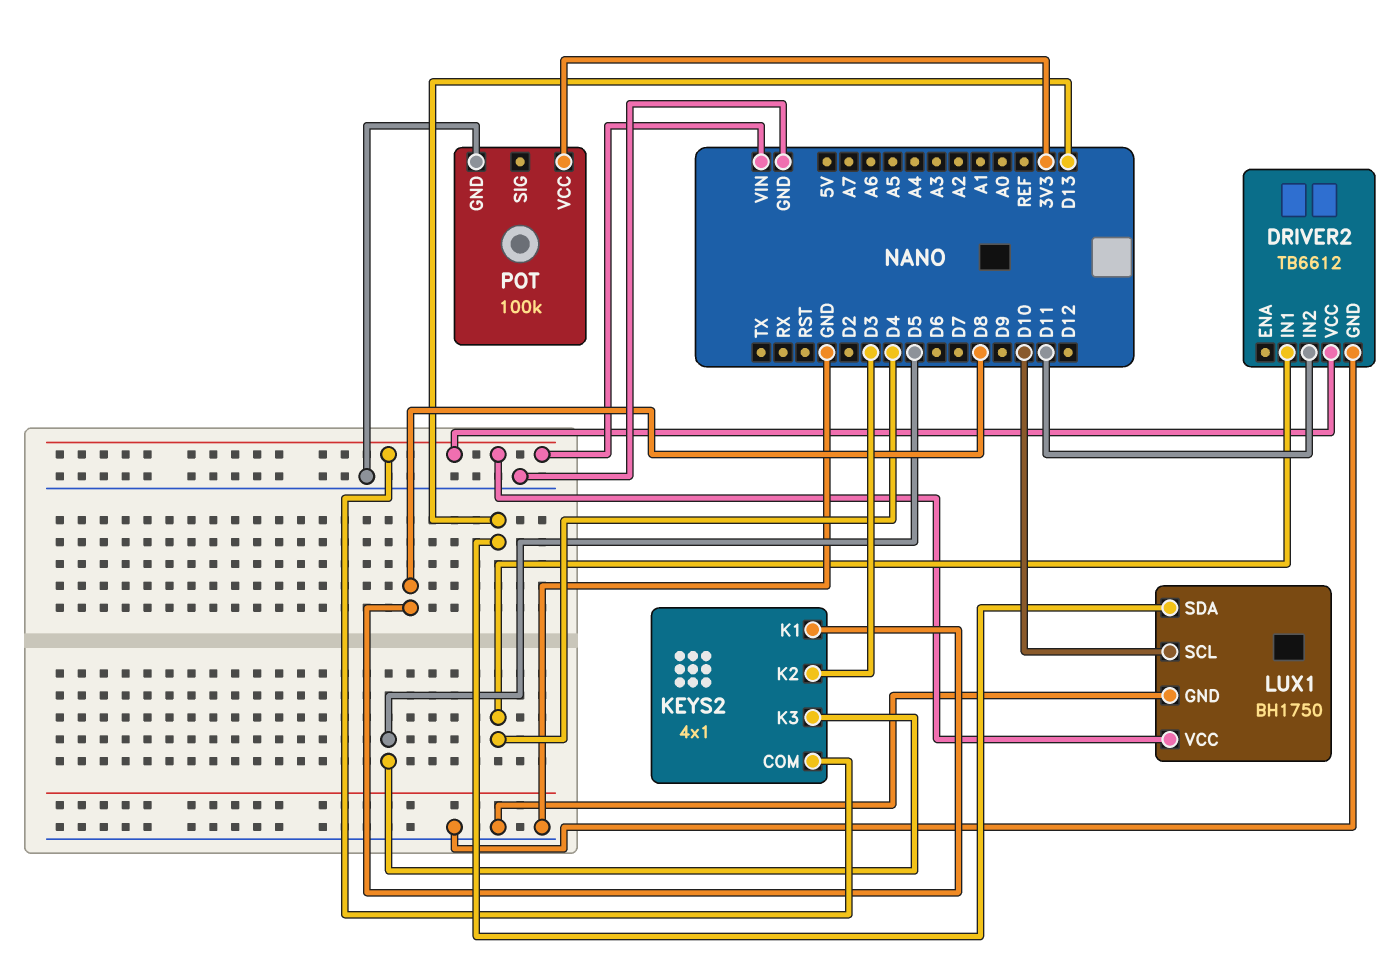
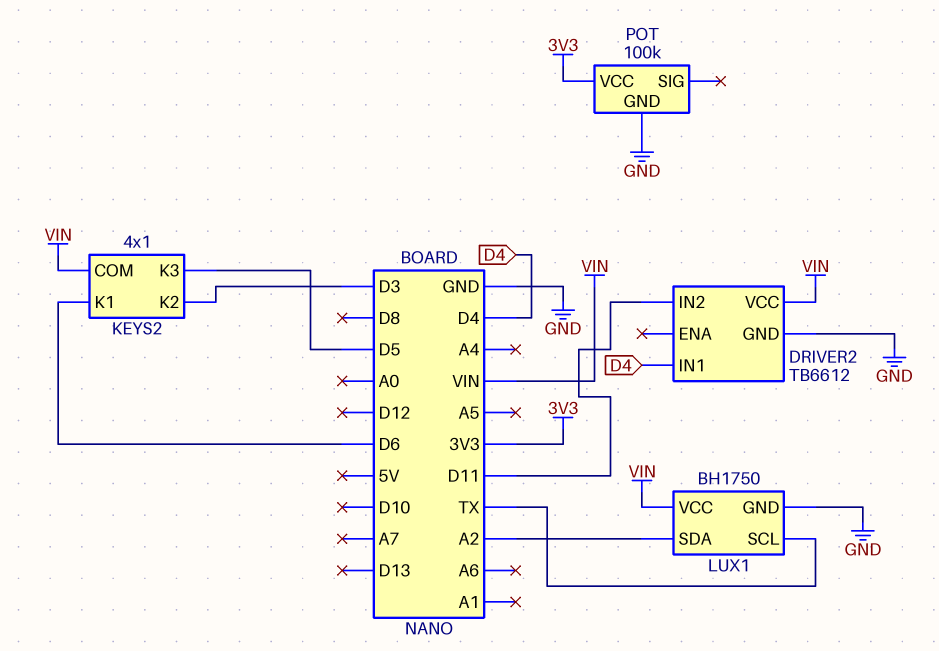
KEYS2 pin K1: D8 -> D6
LUX1 pin SCL: D10 -> TX
LUX1 pin SDA: D13 -> A2

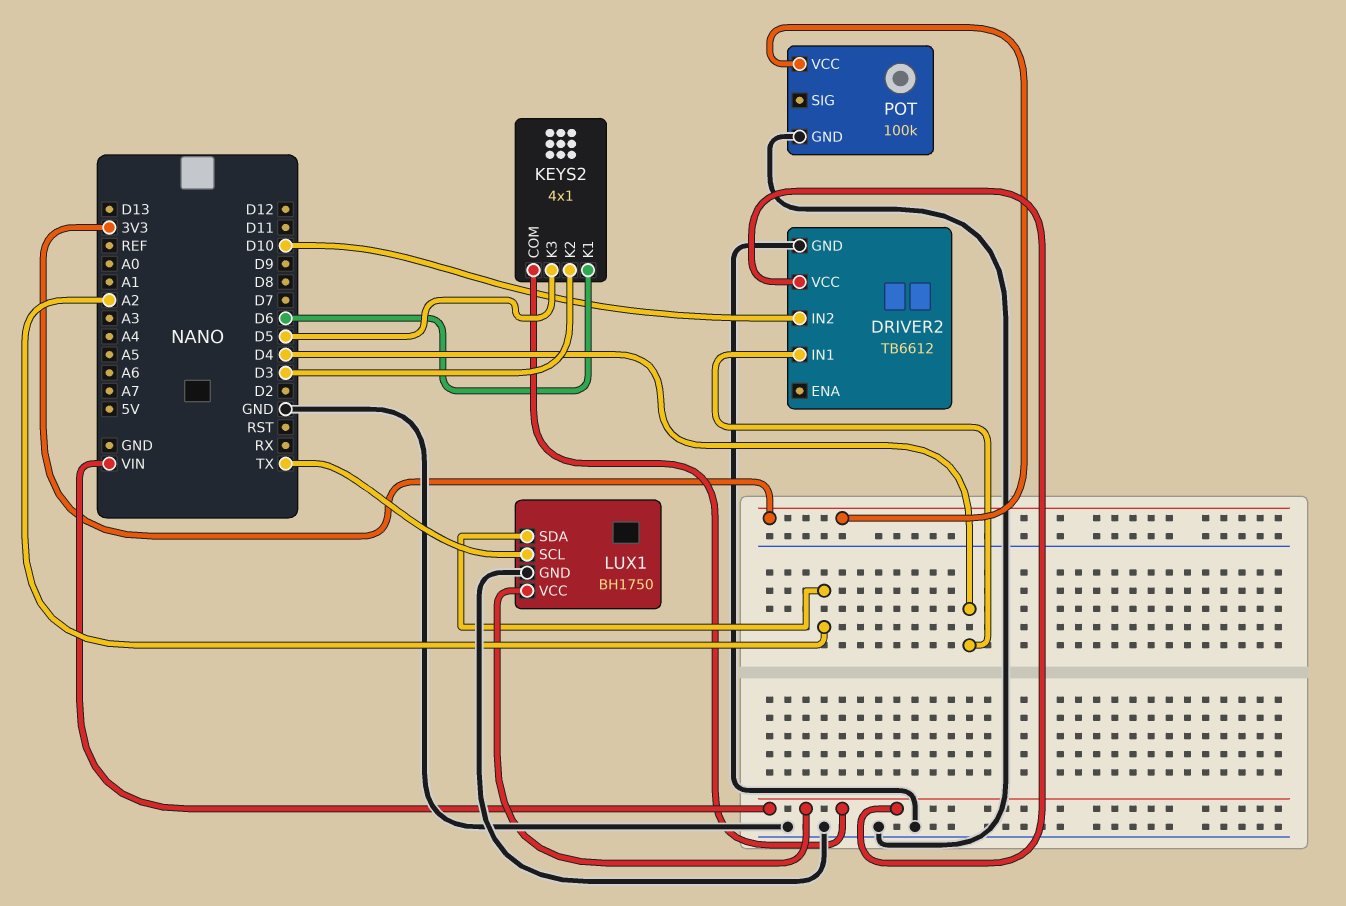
DRIVER2 pin IN2: D11 -> D10

